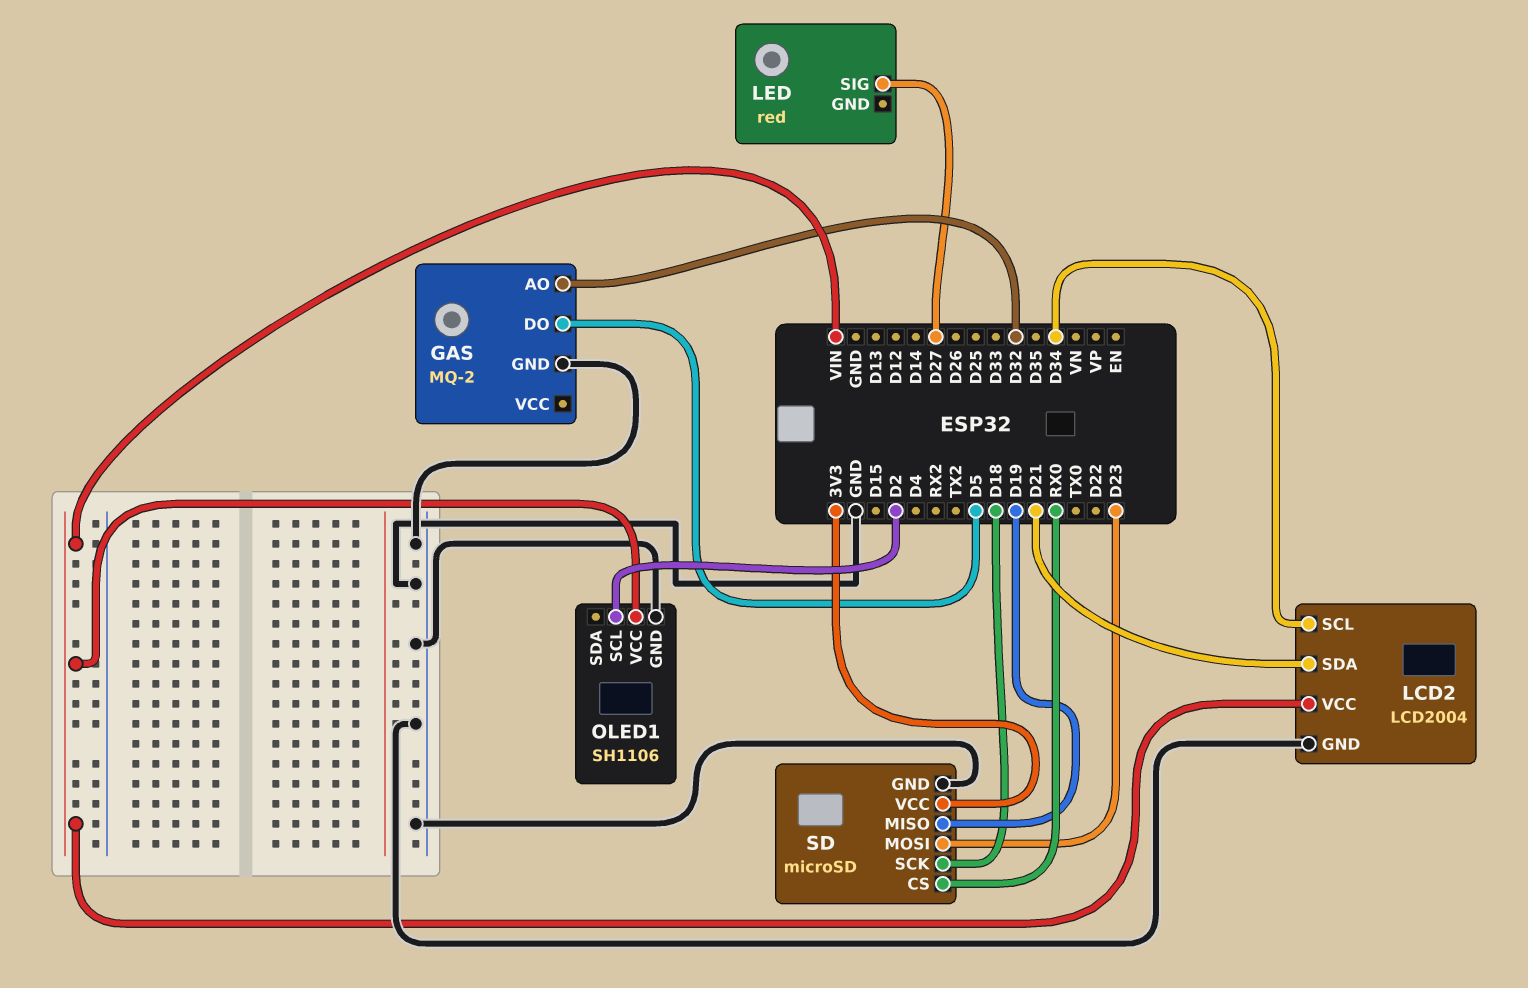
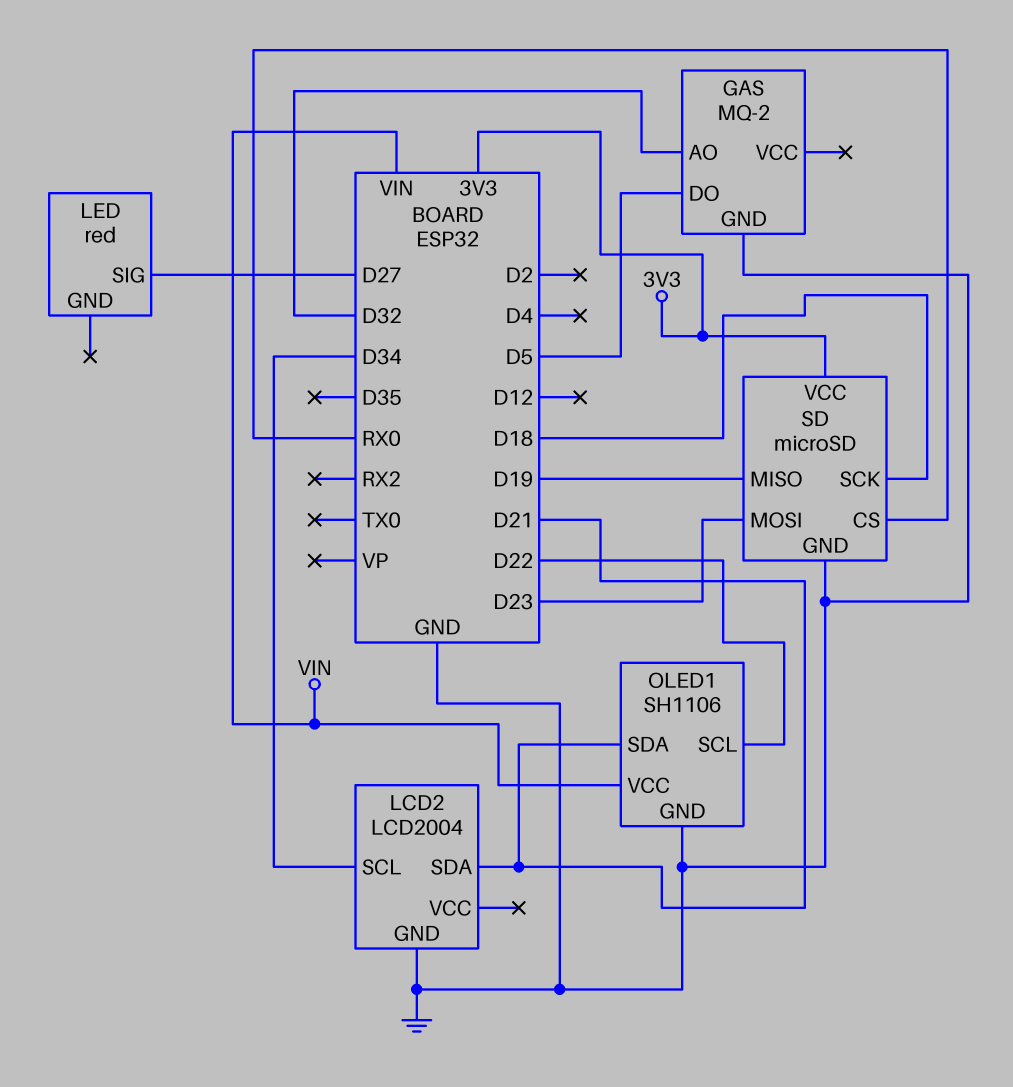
LCD2 pin VCC: VIN -> none
OLED1 pin SCL: D2 -> D22
OLED1 pin SDA: none -> D21

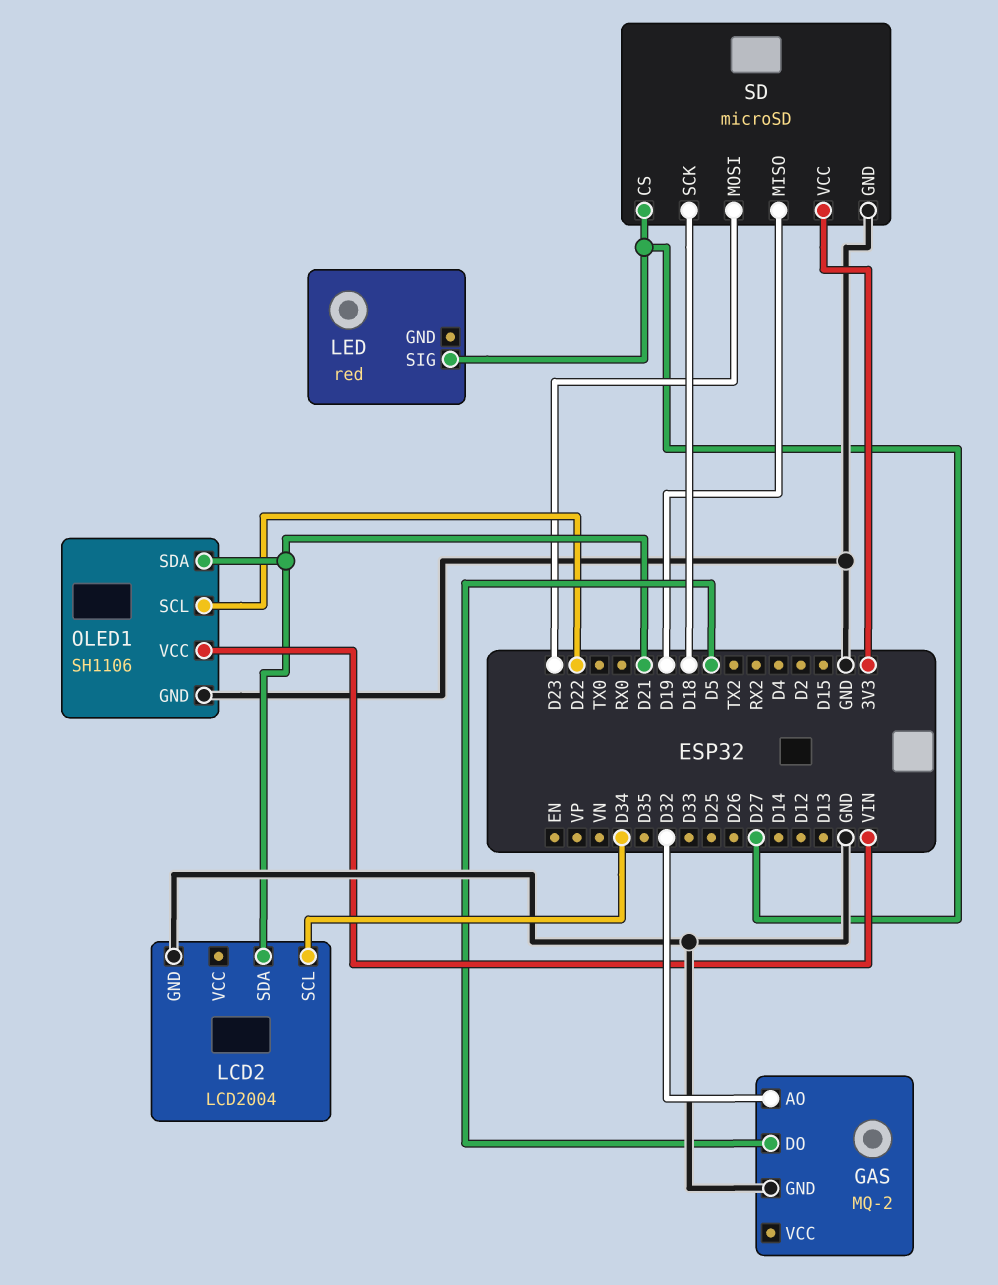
SD pin CS: RX0 -> D27

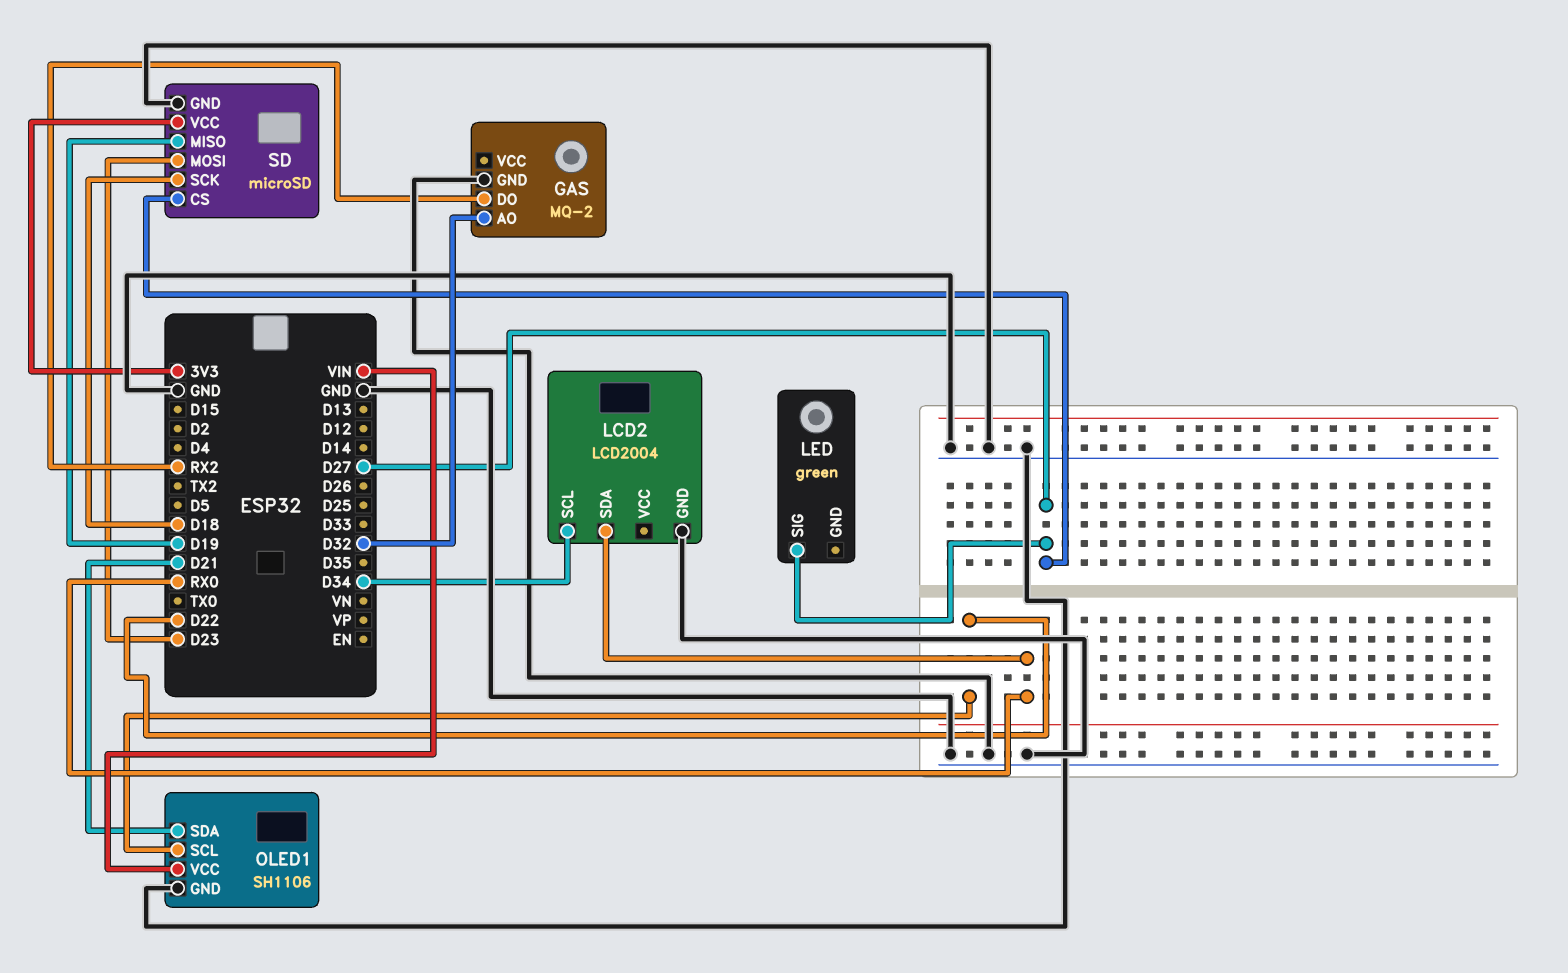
GAS pin DO: D5 -> RX2
LCD2 pin SDA: D21 -> RX0
LED: red -> green

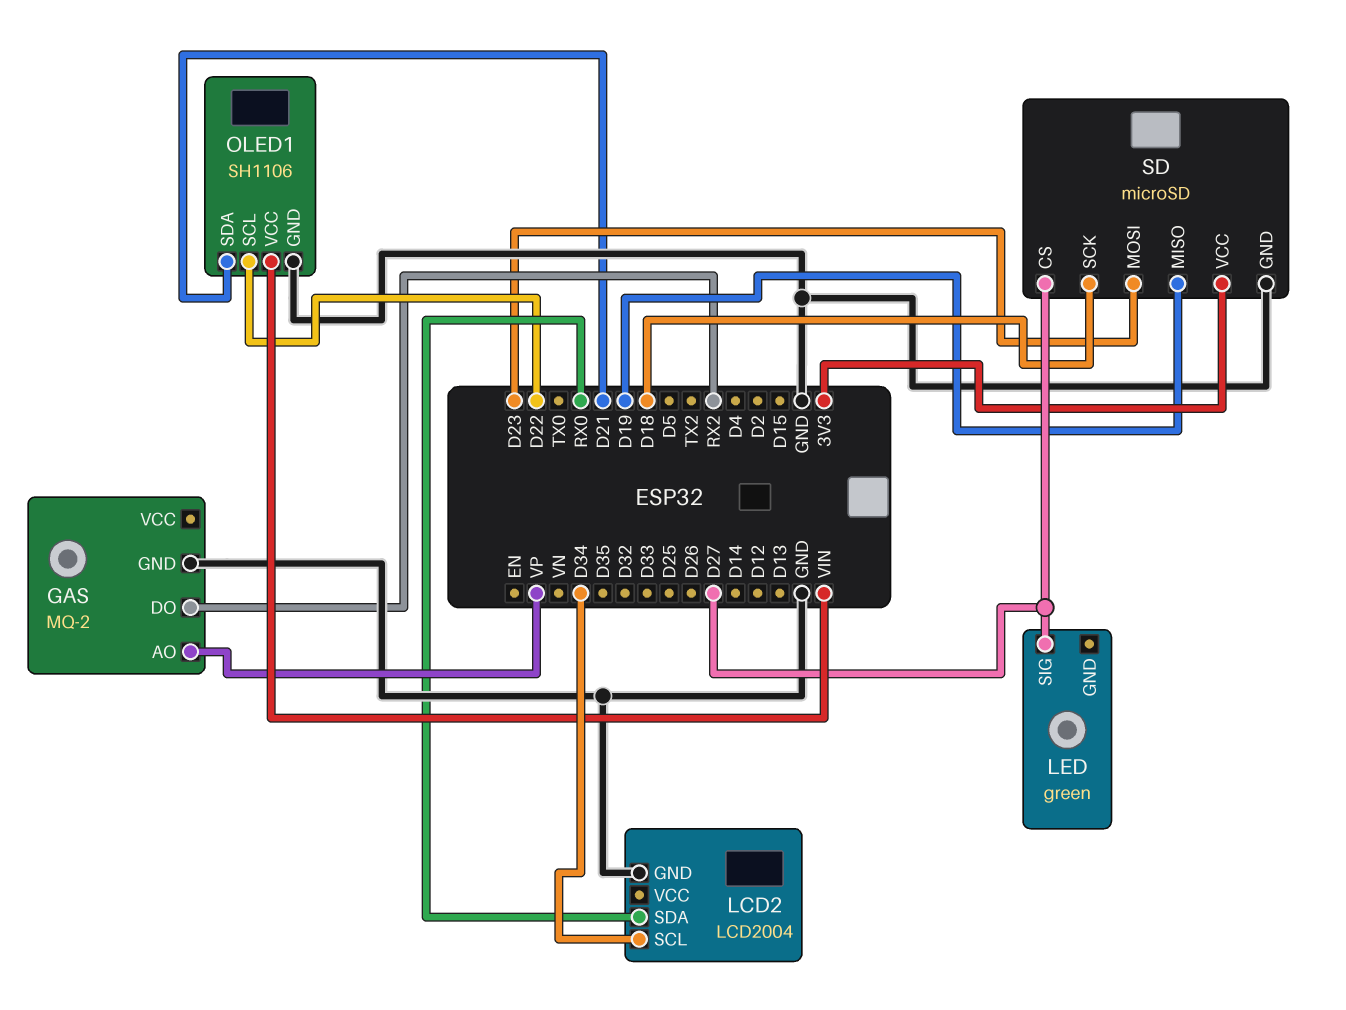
GAS pin AO: D32 -> VP

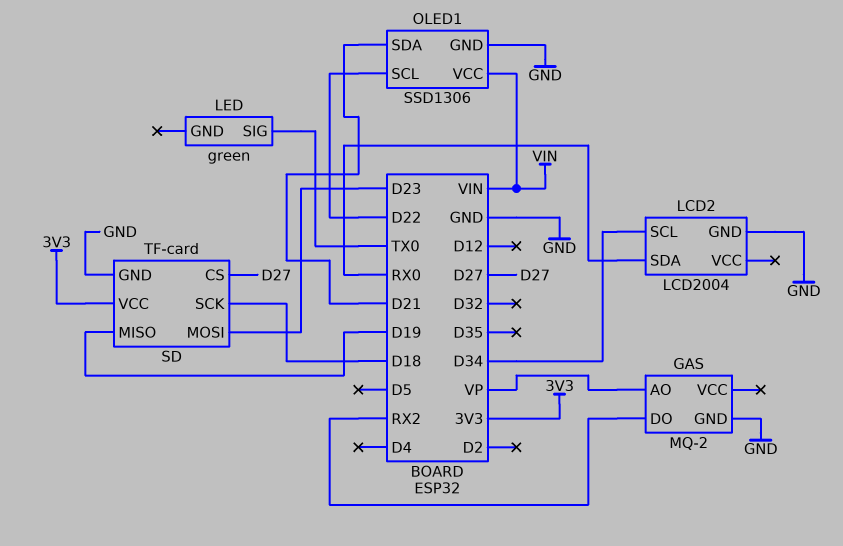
LED pin SIG: D27 -> TX0
OLED1: SH1106 -> SSD1306
SD: microSD -> TF-card

